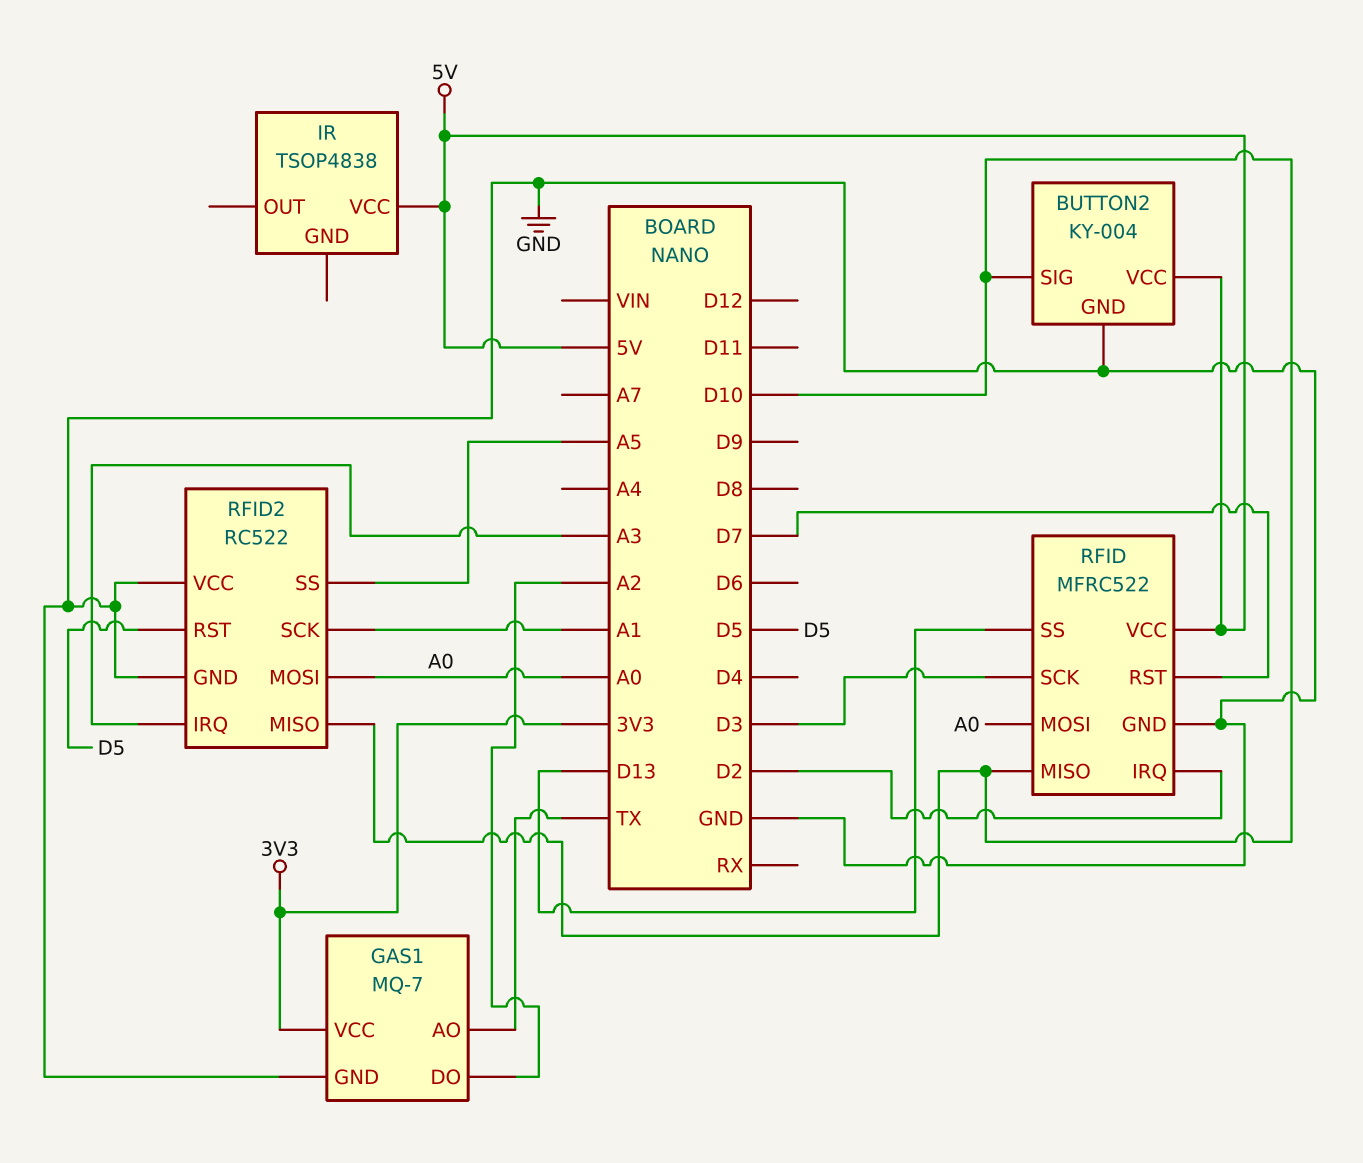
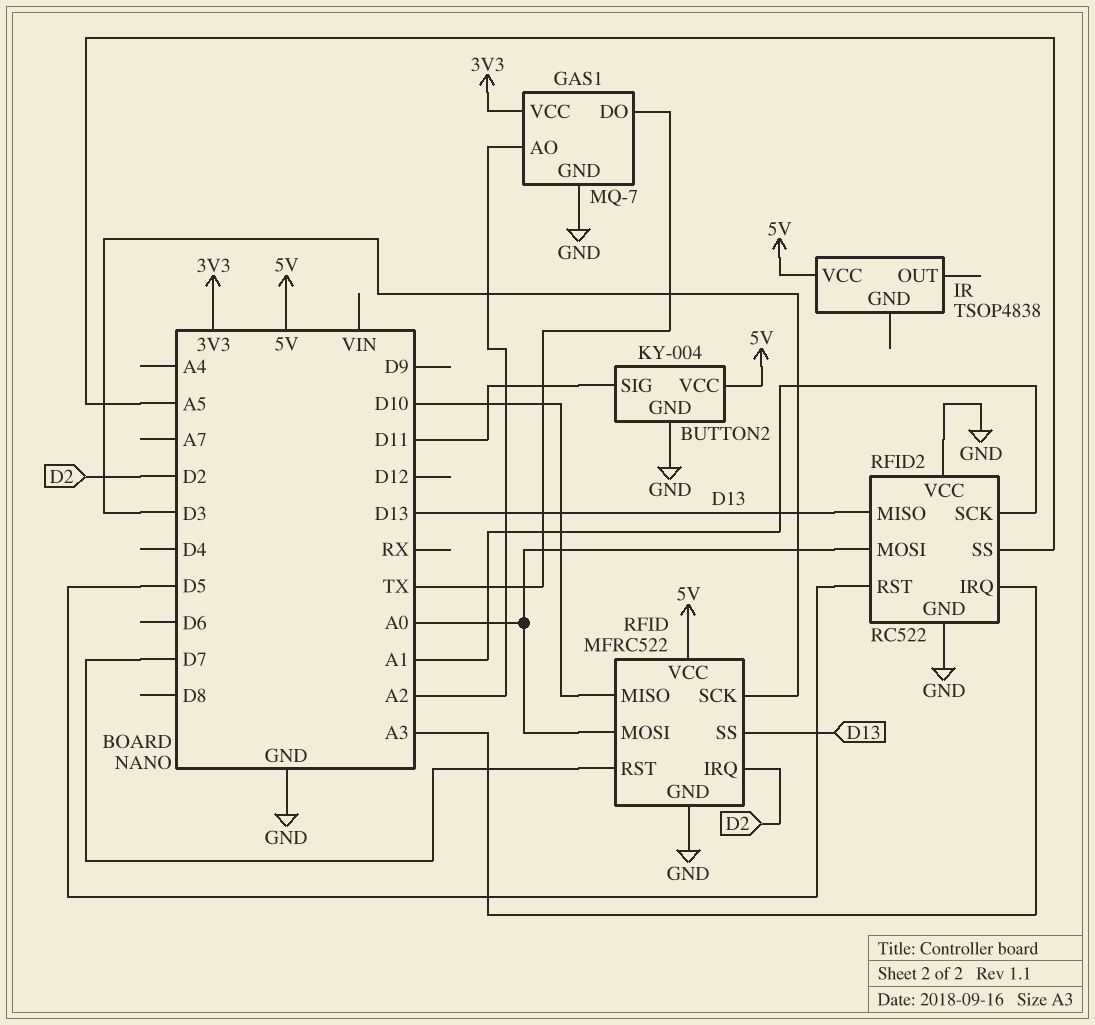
BUTTON2 pin SIG: D10 -> D11
GAS1 pin AO: TX -> A2
GAS1 pin DO: A2 -> TX
RFID2 pin MISO: D10 -> D13

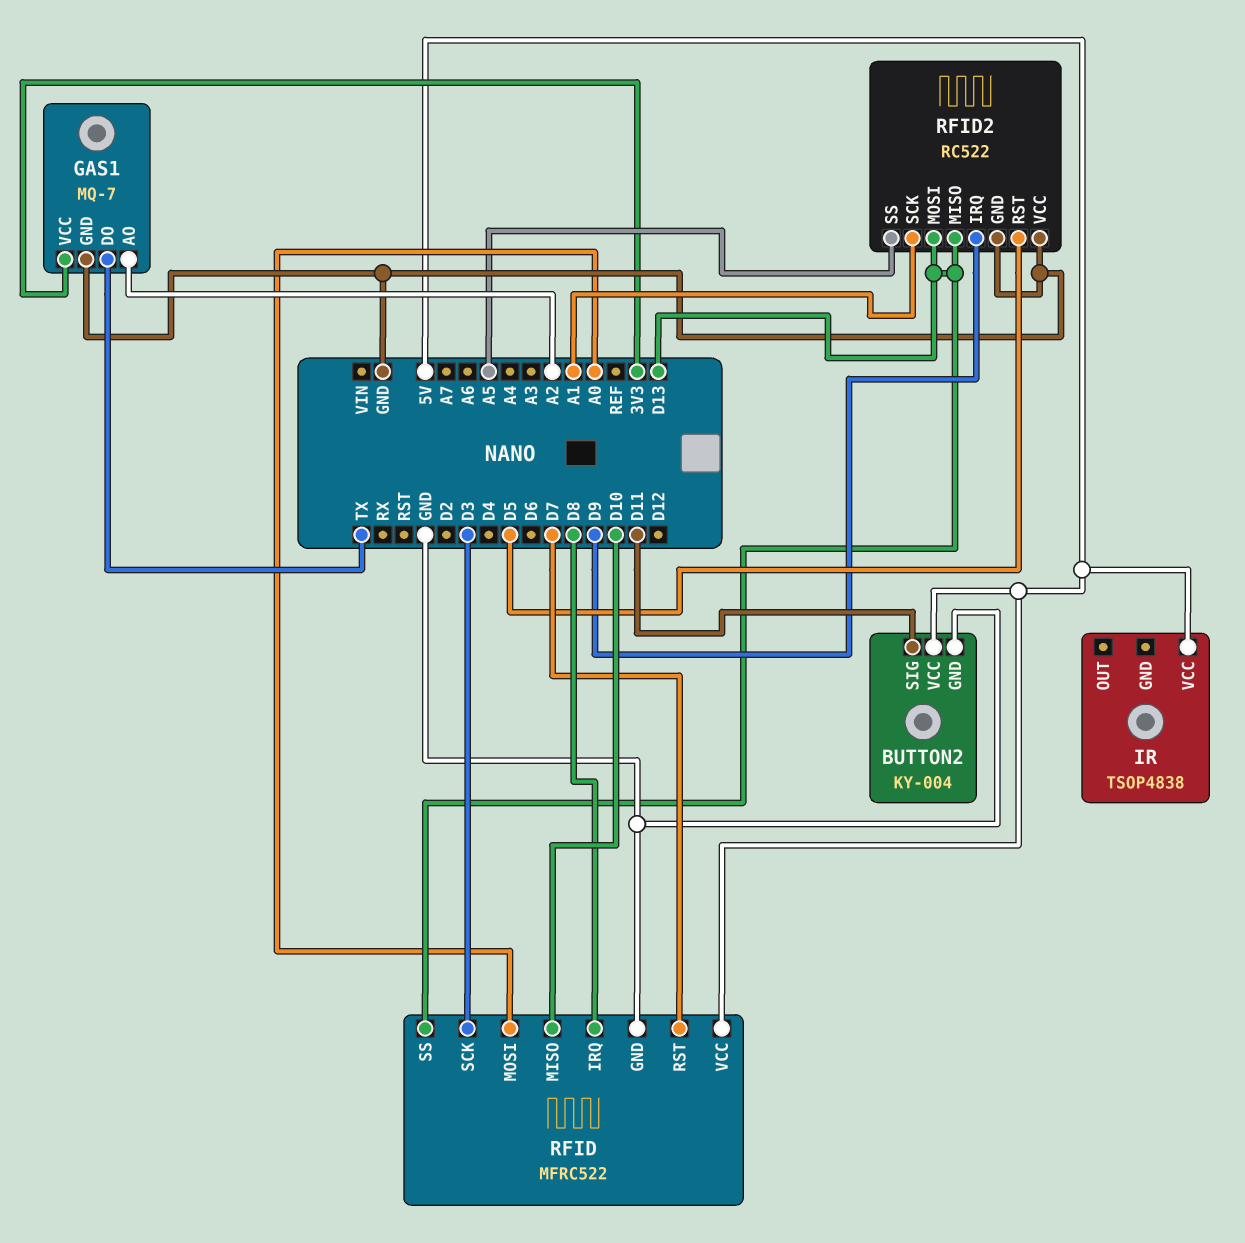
RFID pin IRQ: D2 -> D8
RFID2 pin IRQ: A3 -> D9
RFID2 pin MOSI: A0 -> D13

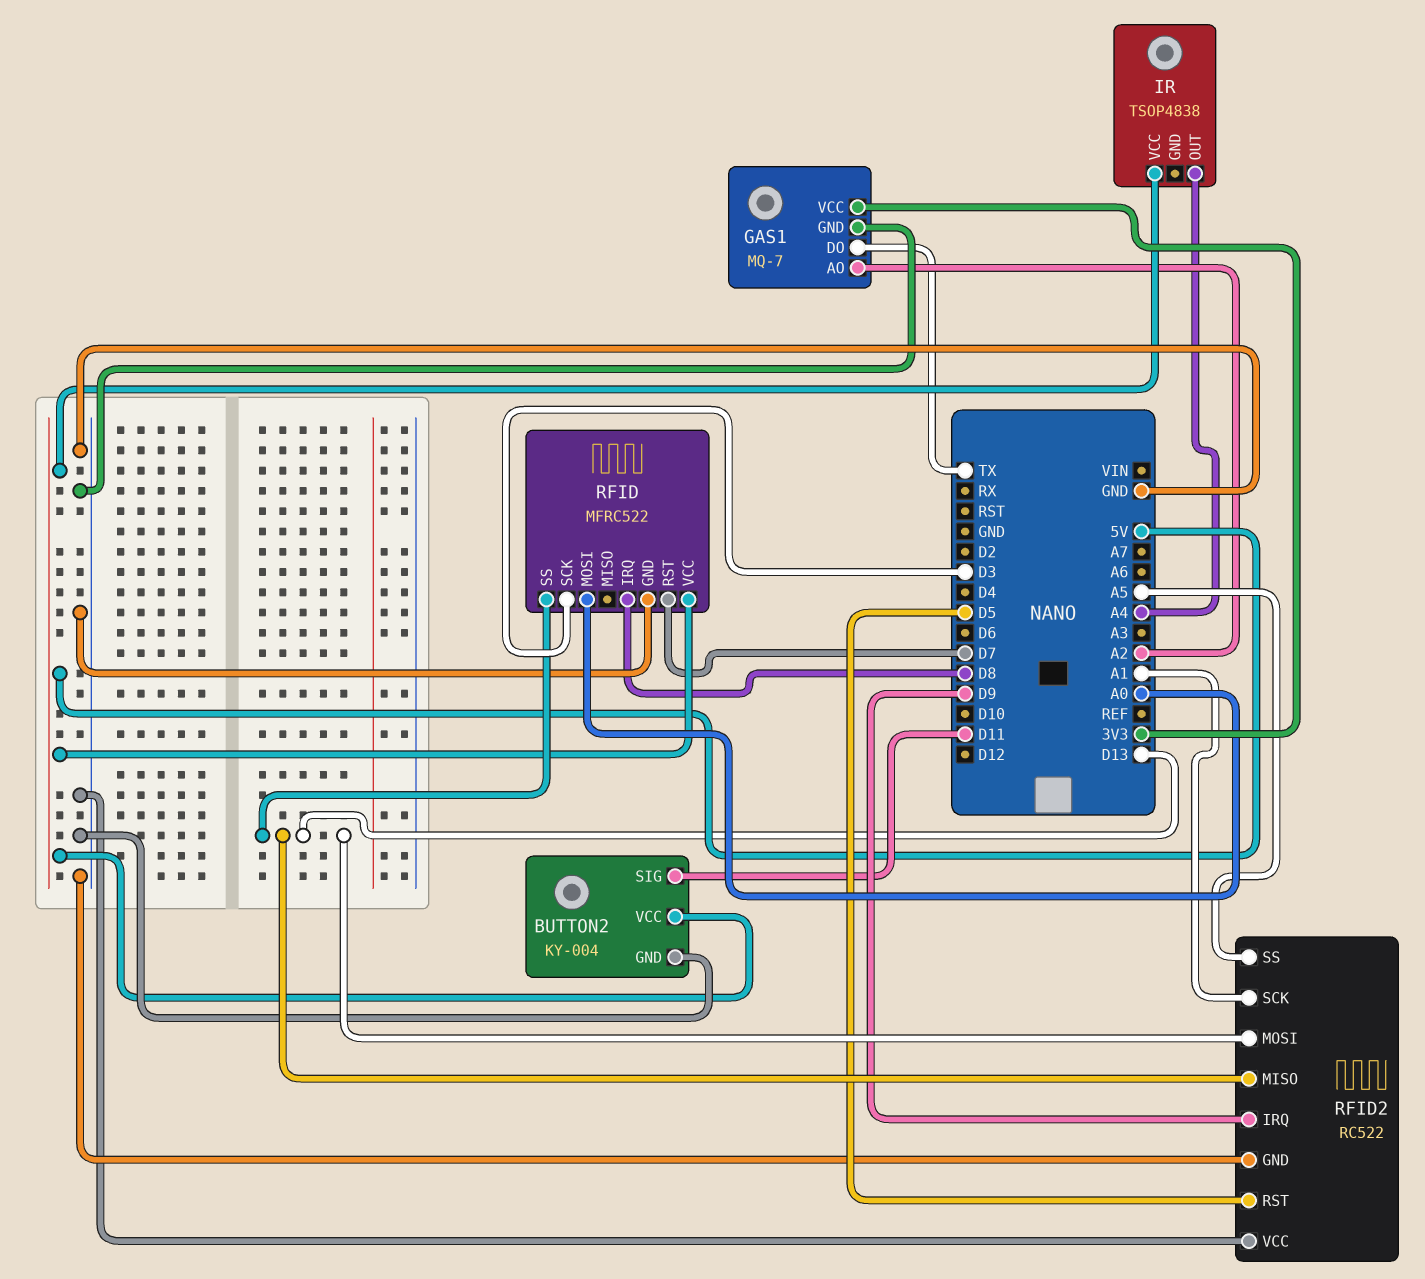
IR pin OUT: none -> A4
RFID pin MISO: D10 -> none

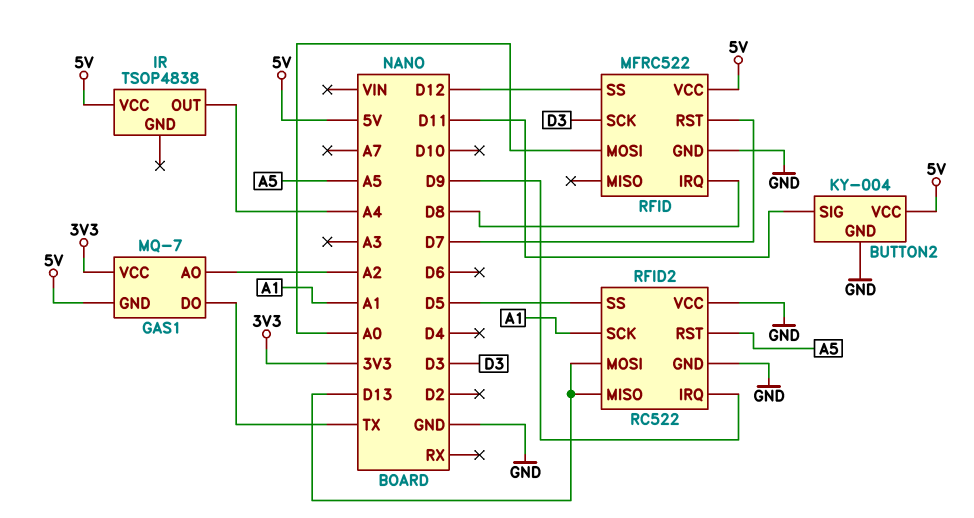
GAS1 pin GND: GND -> 5V
RFID pin SS: D13 -> D12
RFID2 pin RST: D5 -> A5
RFID2 pin SS: A5 -> D5

